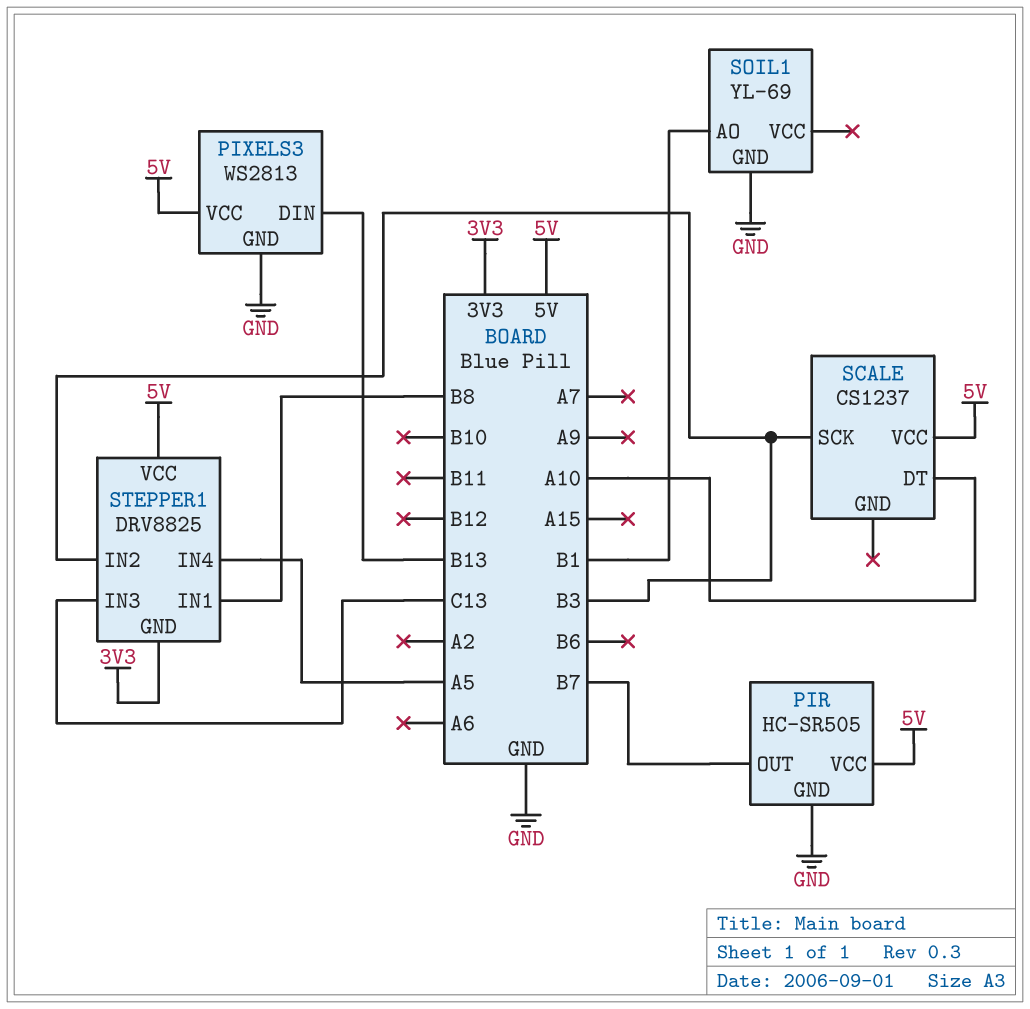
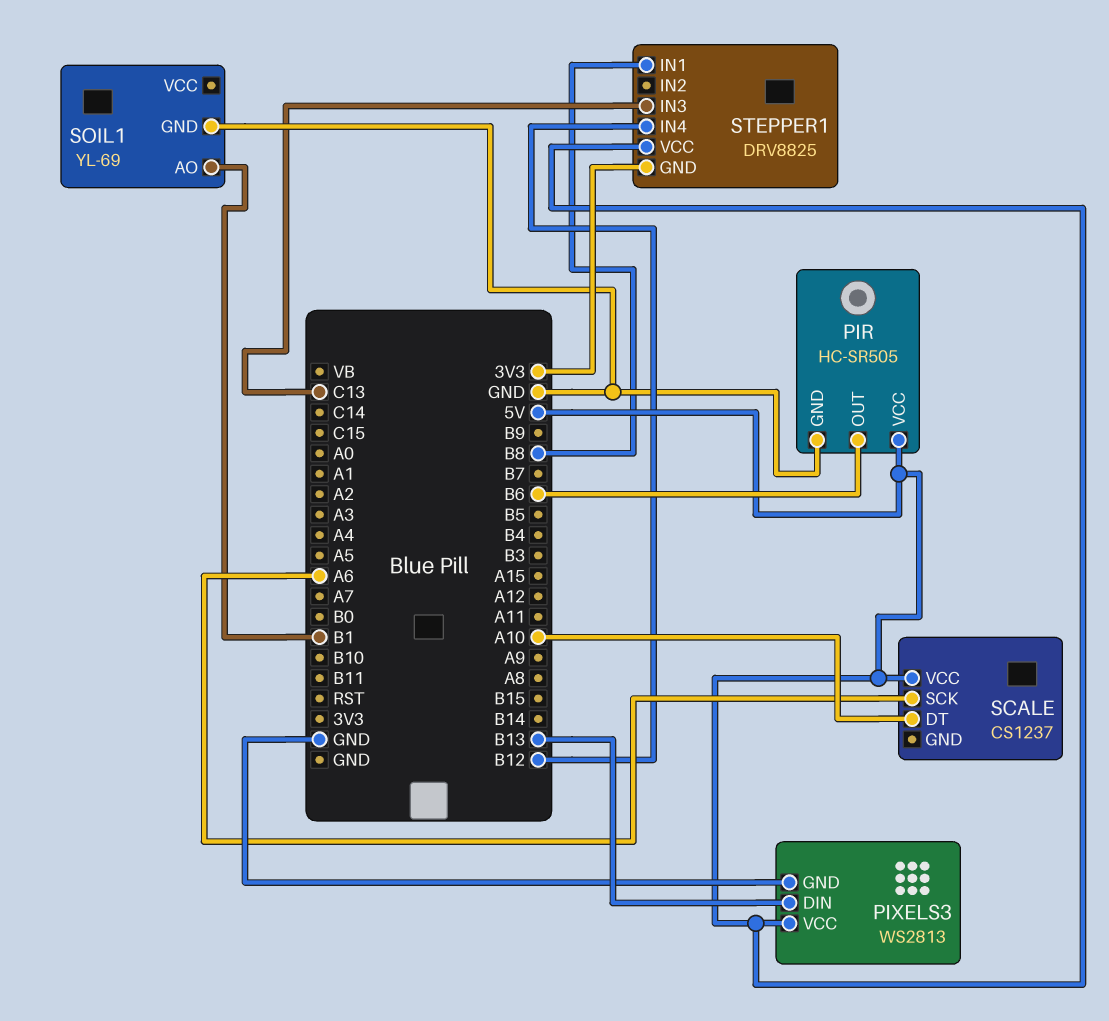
PIR pin OUT: B7 -> B6
SCALE pin SCK: B3 -> A6
STEPPER1 pin IN2: B3 -> none
STEPPER1 pin IN4: A5 -> B12

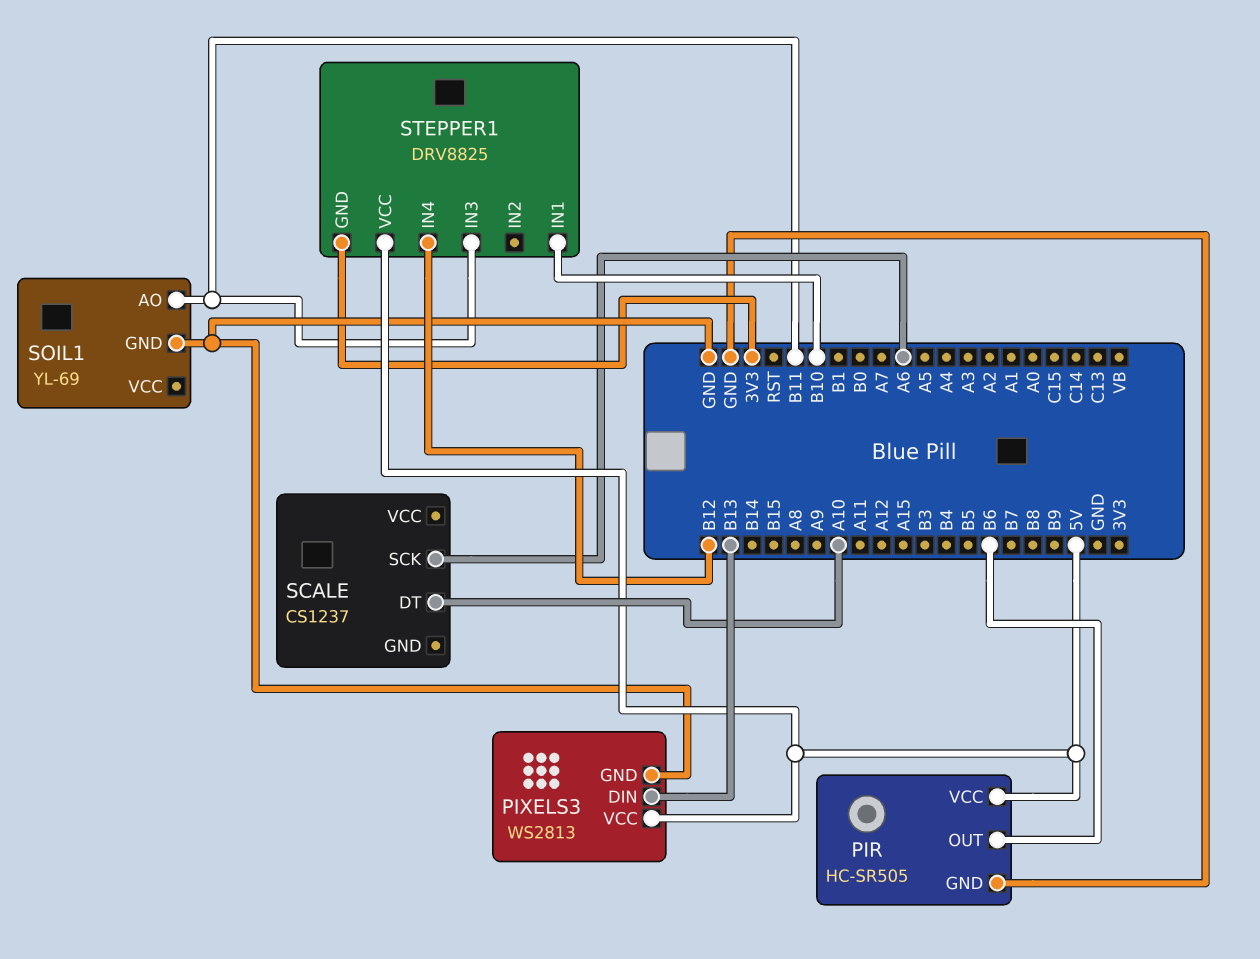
SCALE pin VCC: 5V -> none
SOIL1 pin AO: B1 -> B11
STEPPER1 pin IN1: B8 -> B10
STEPPER1 pin IN3: C13 -> B11

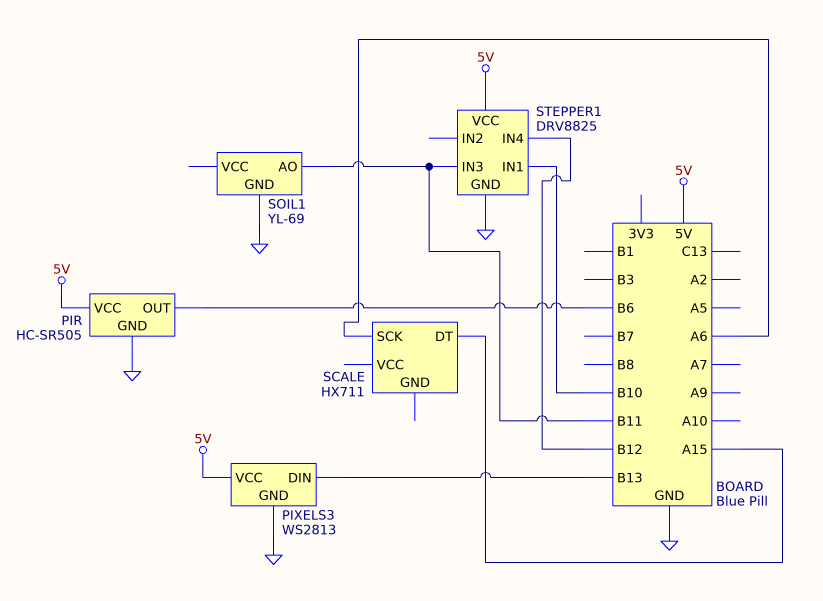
SCALE: CS1237 -> HX711
SCALE pin DT: A10 -> A15
STEPPER1 pin GND: 3V3 -> GND

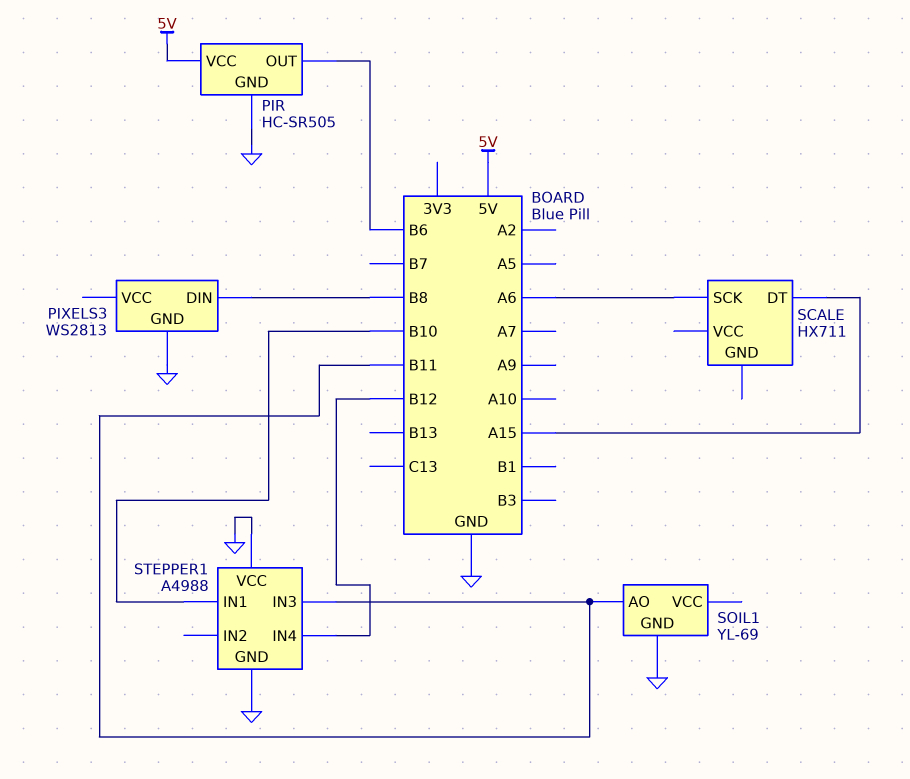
PIXELS3 pin DIN: B13 -> B8
PIXELS3 pin VCC: 5V -> none
STEPPER1: DRV8825 -> A4988
STEPPER1 pin VCC: 5V -> GND

